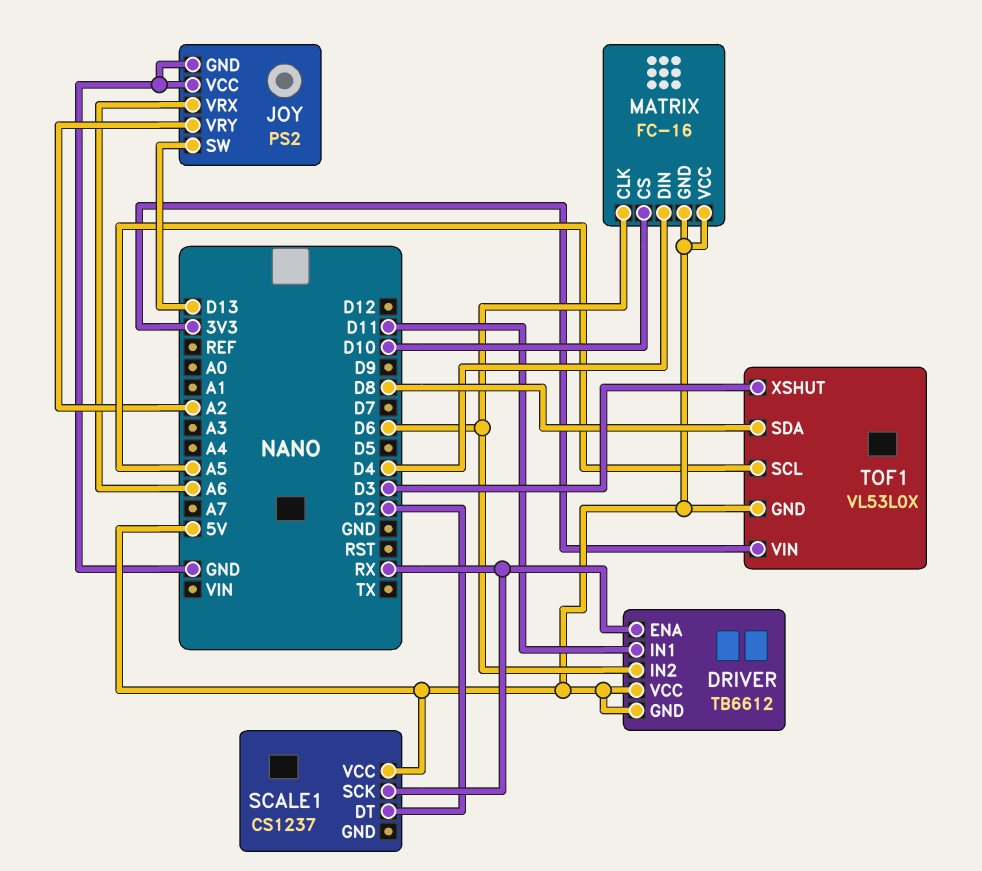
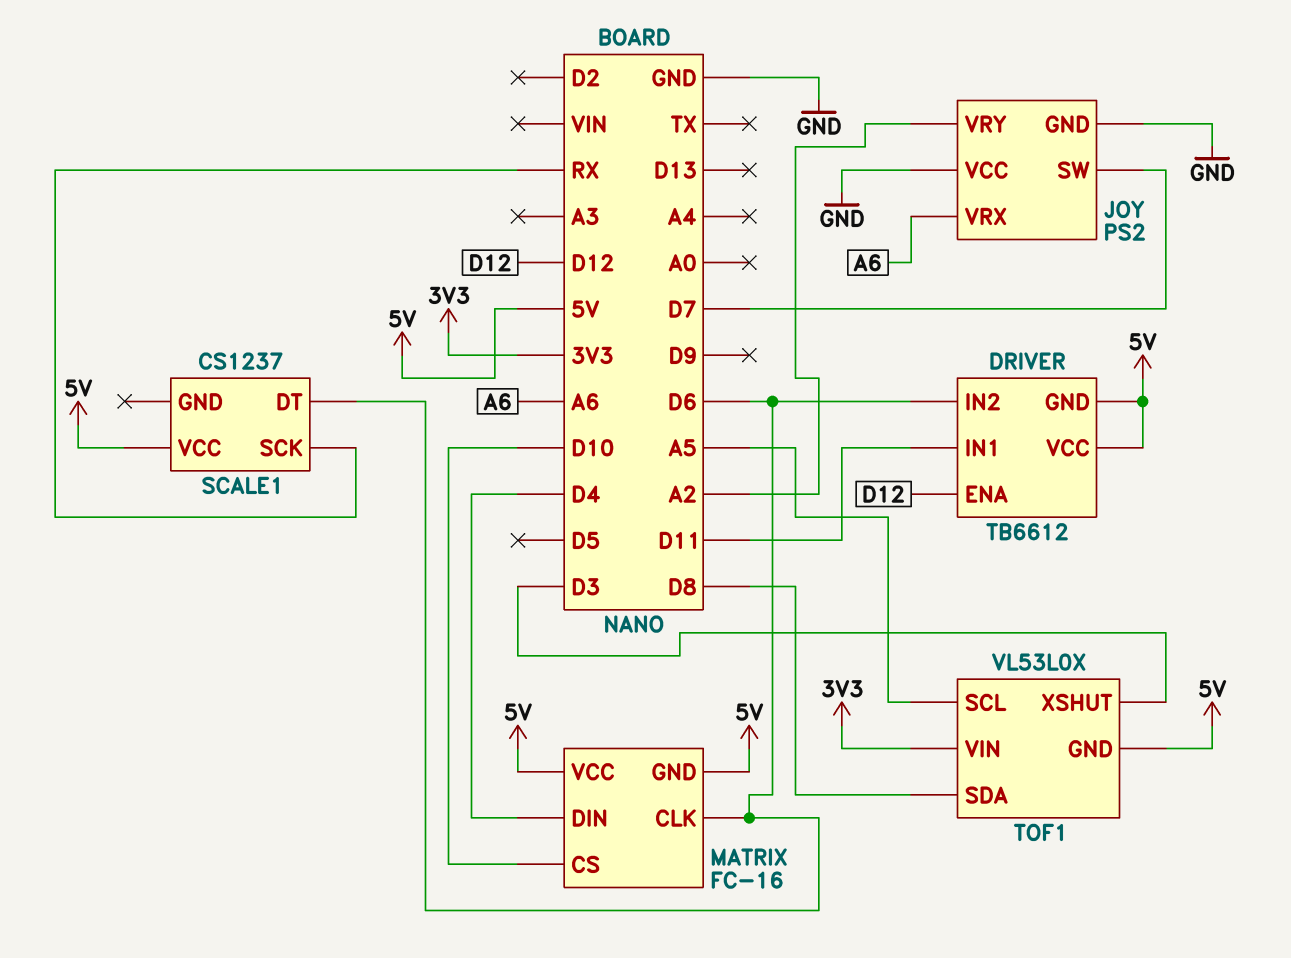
DRIVER pin ENA: RX -> D12
JOY pin SW: D13 -> D7
SCALE1 pin DT: D2 -> D6

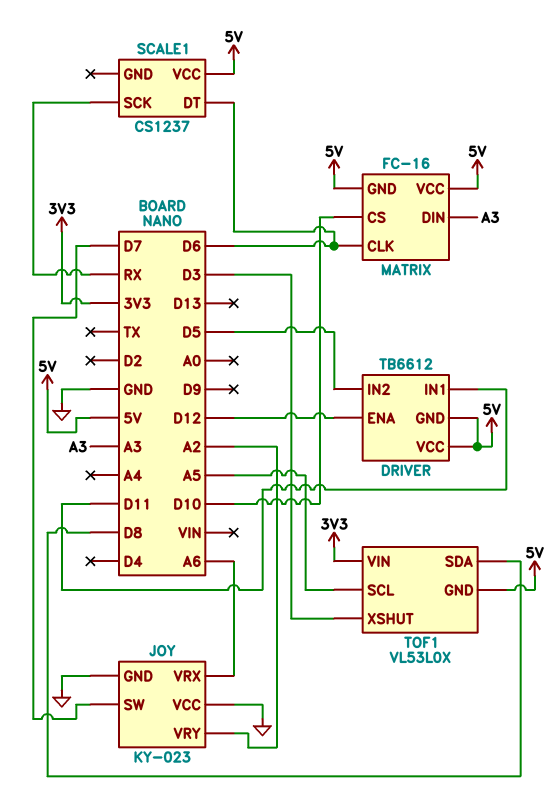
DRIVER pin IN2: D6 -> D5
JOY: PS2 -> KY-023
MATRIX pin DIN: D4 -> A3

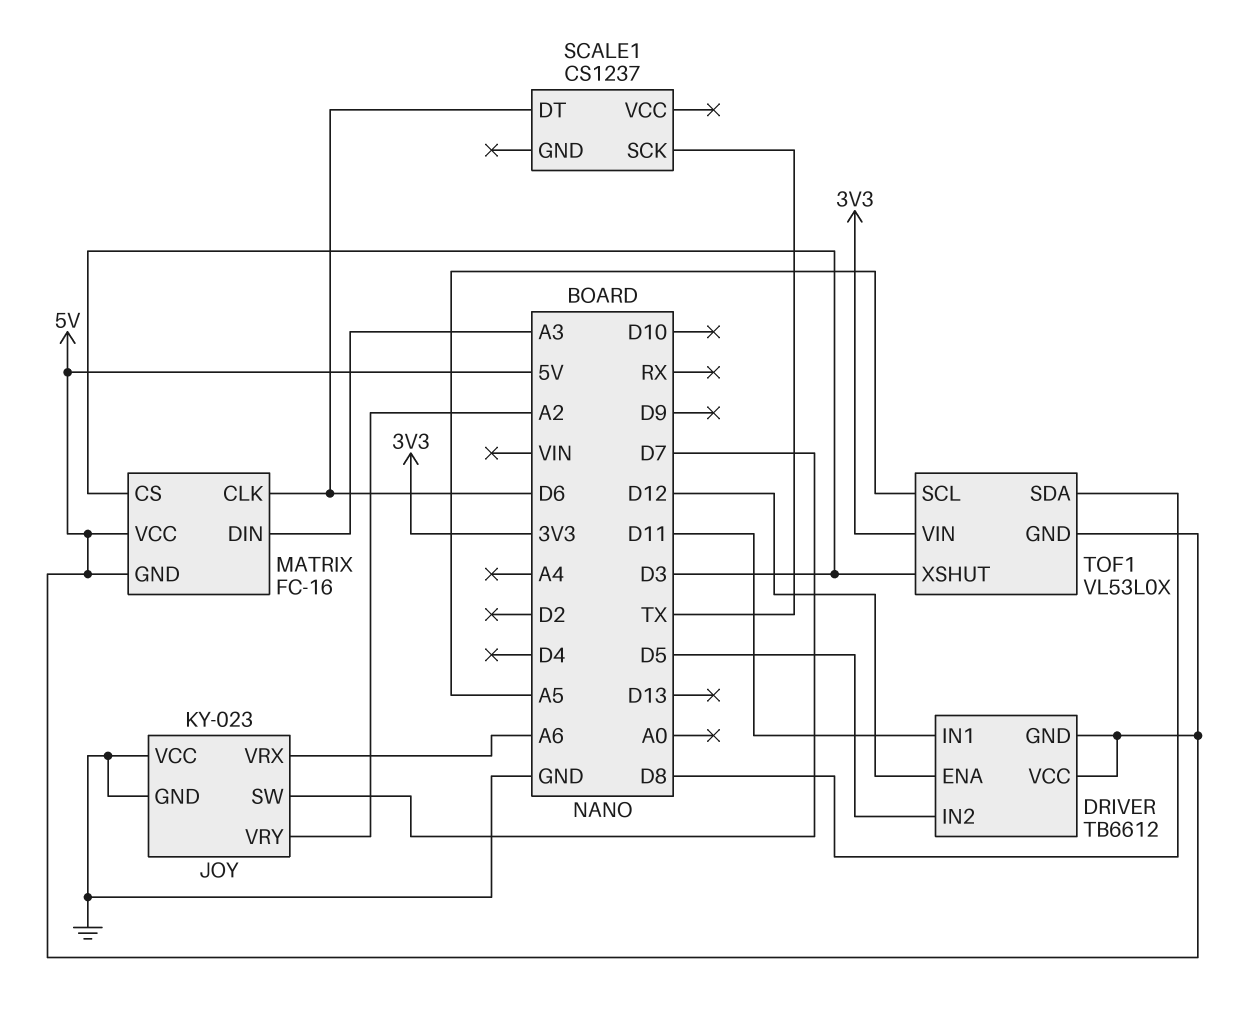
MATRIX pin CS: D10 -> D3
SCALE1 pin SCK: RX -> TX
SCALE1 pin VCC: 5V -> none

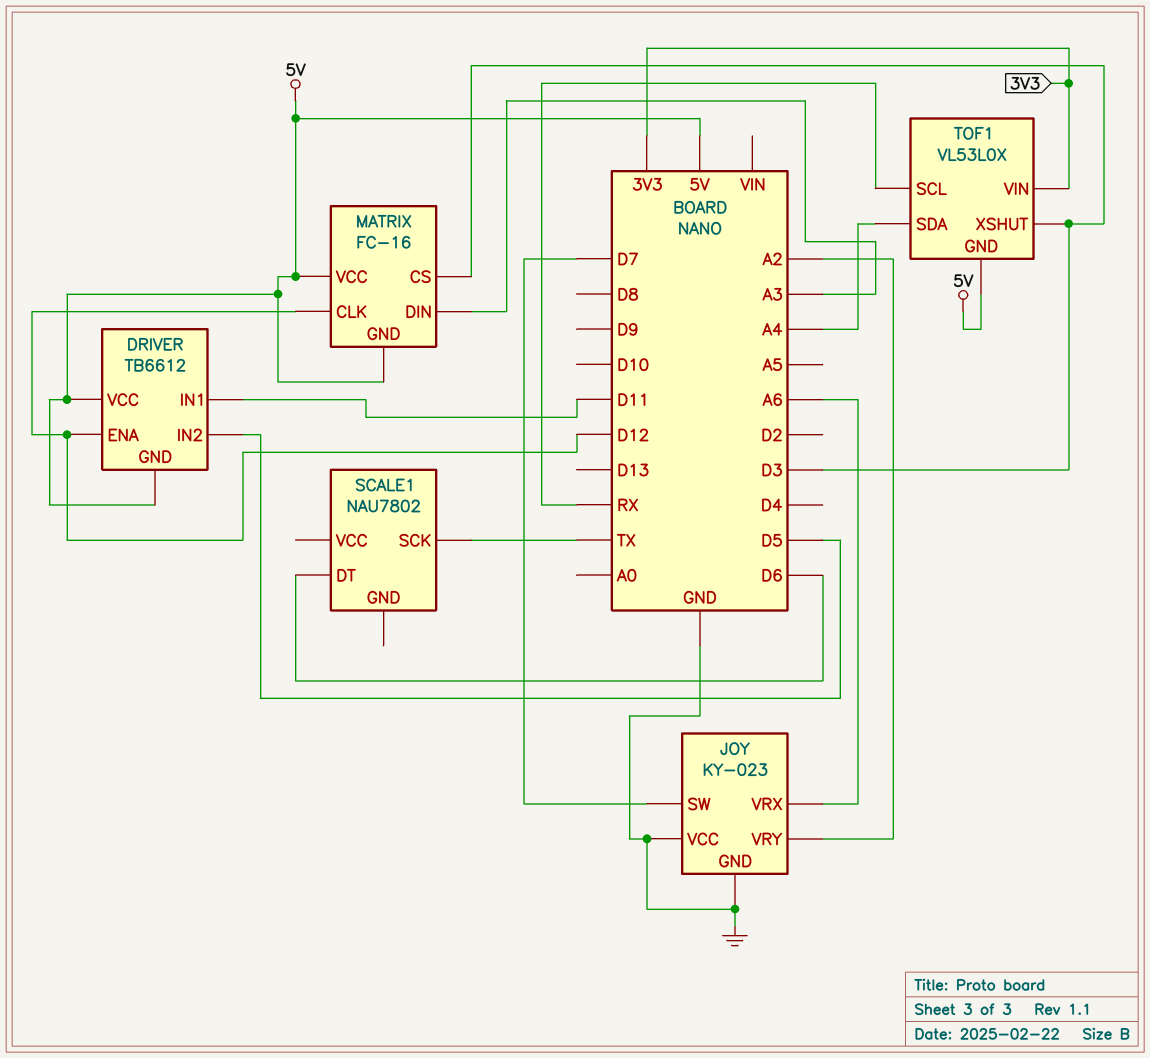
MATRIX pin CLK: D6 -> D12
SCALE1: CS1237 -> NAU7802
TOF1 pin SCL: A5 -> RX
TOF1 pin SDA: D8 -> A4

